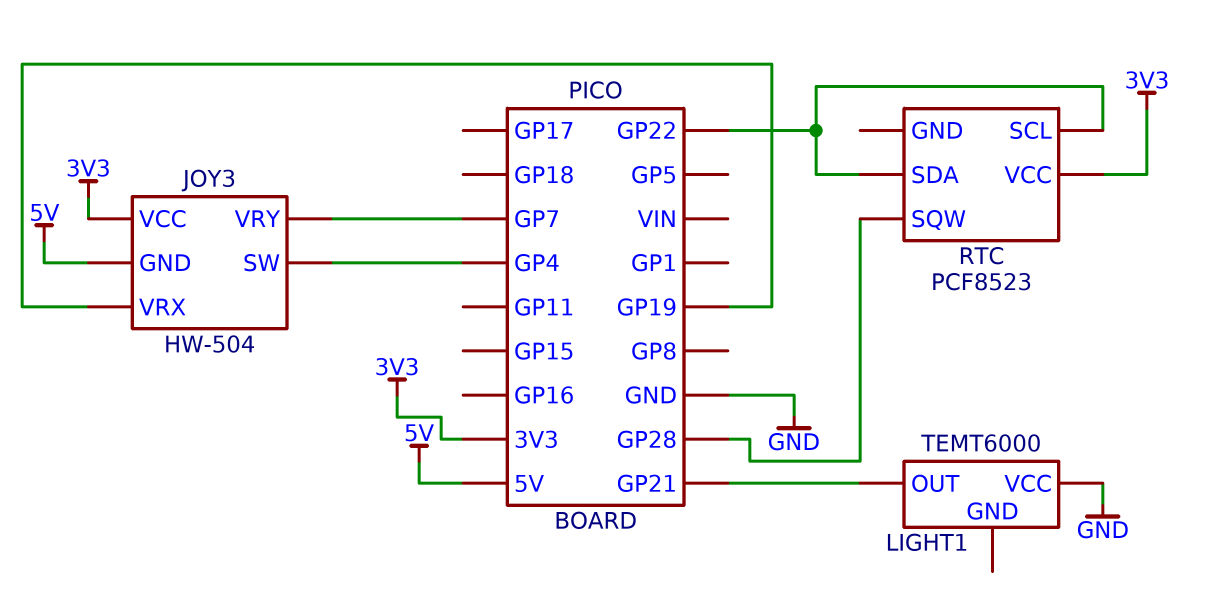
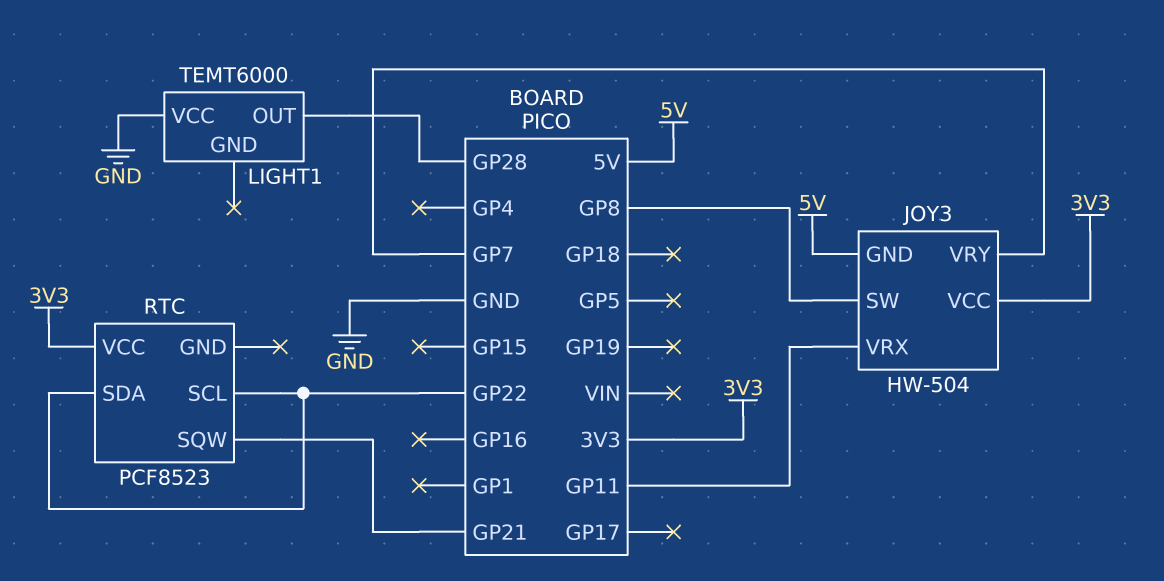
JOY3 pin SW: GP4 -> GP8
JOY3 pin VRX: GP19 -> GP11
LIGHT1 pin OUT: GP21 -> GP28
RTC pin SQW: GP28 -> GP21

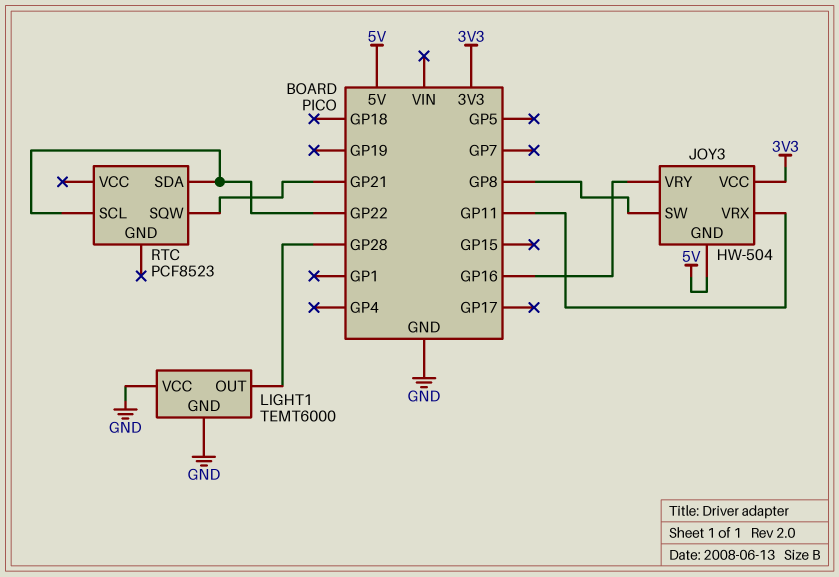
JOY3 pin VRY: GP7 -> GP16
LIGHT1 pin GND: none -> GND
RTC pin VCC: 3V3 -> none

